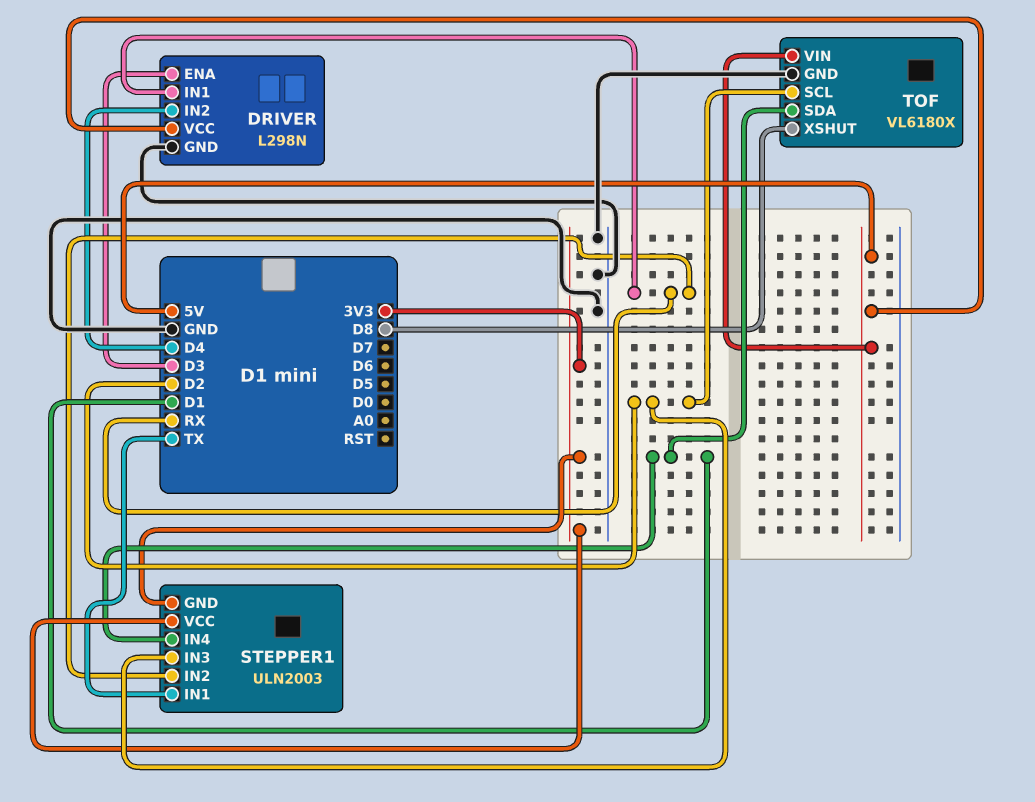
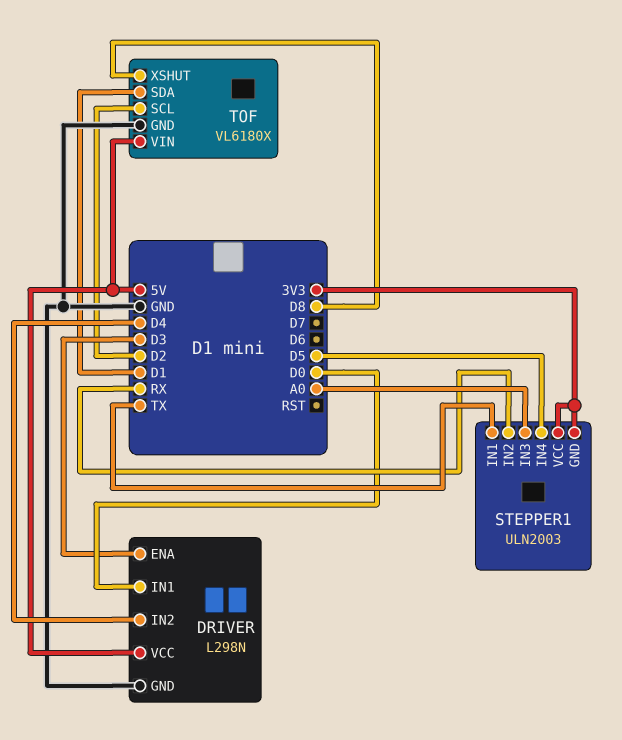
DRIVER pin IN1: RX -> D0
STEPPER1 pin IN3: D2 -> A0
STEPPER1 pin IN4: D1 -> D5

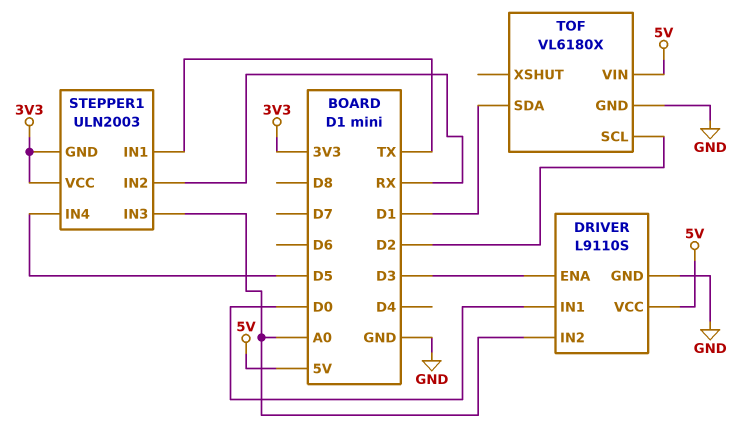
DRIVER: L298N -> L9110S
DRIVER pin IN2: D4 -> A0
TOF pin XSHUT: D8 -> none

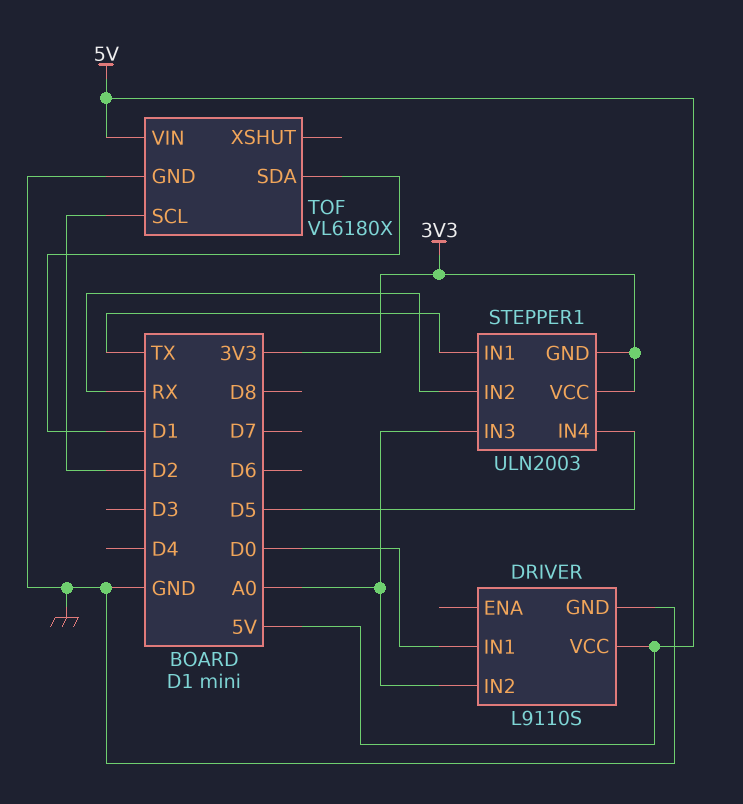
DRIVER pin ENA: D3 -> none

